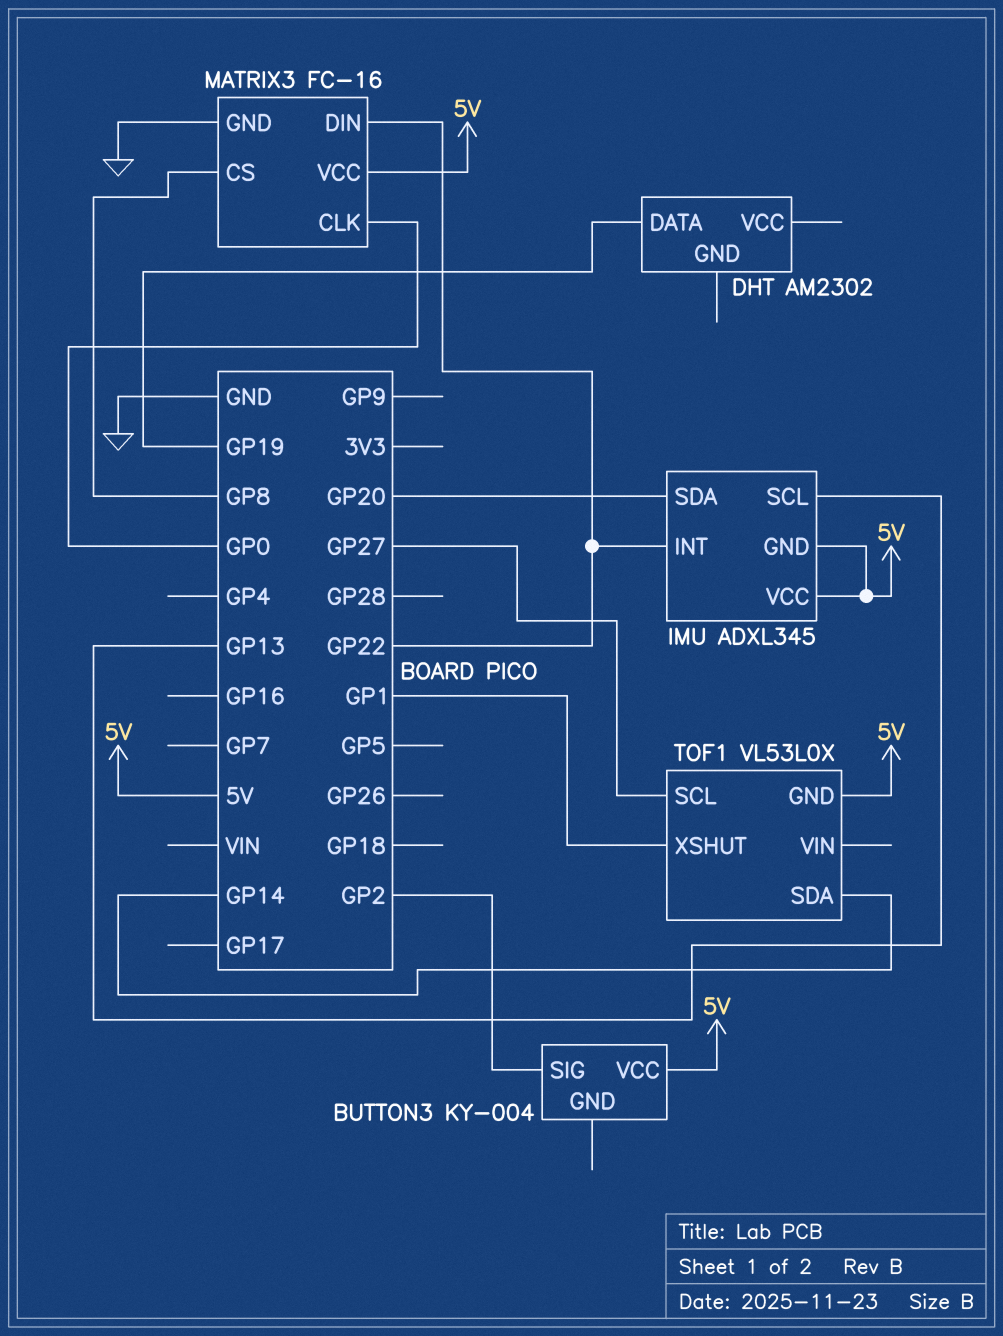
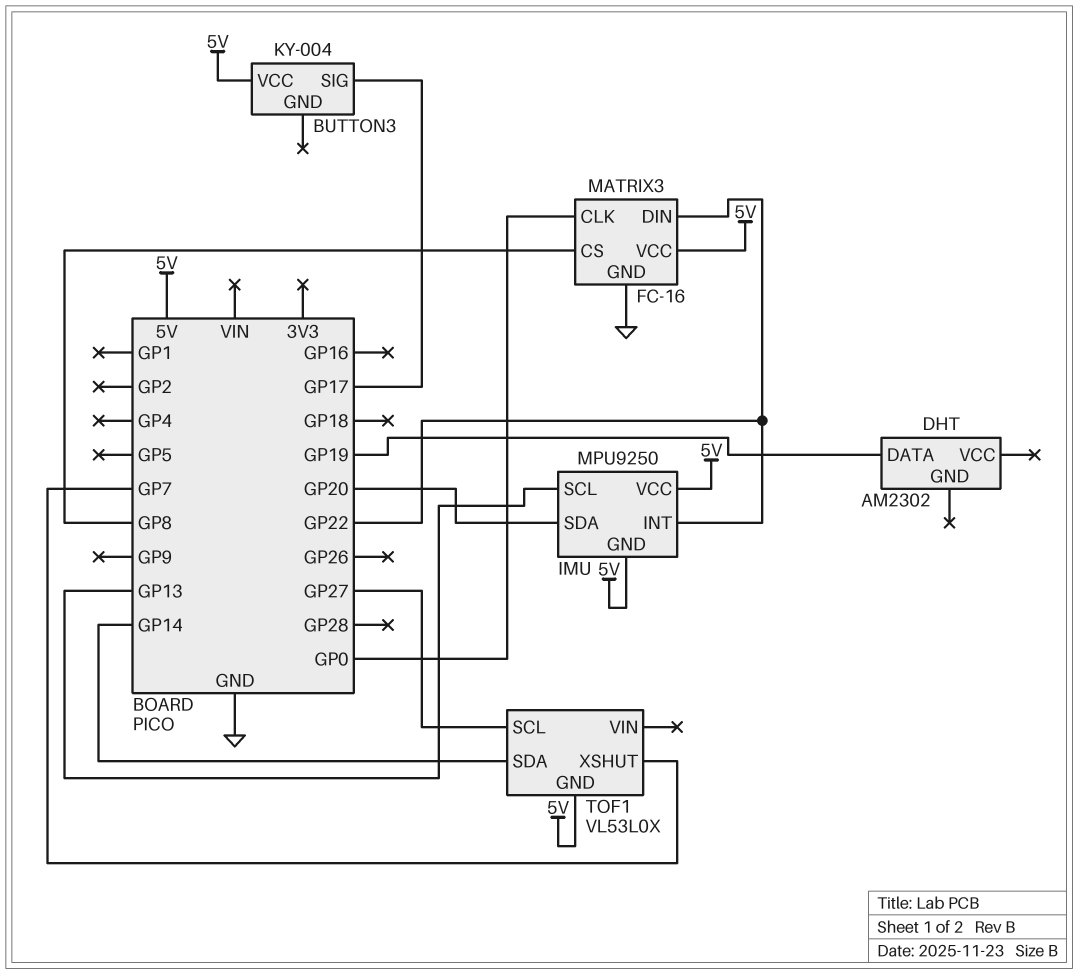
BUTTON3 pin SIG: GP2 -> GP17
IMU: ADXL345 -> MPU9250
TOF1 pin XSHUT: GP1 -> GP7

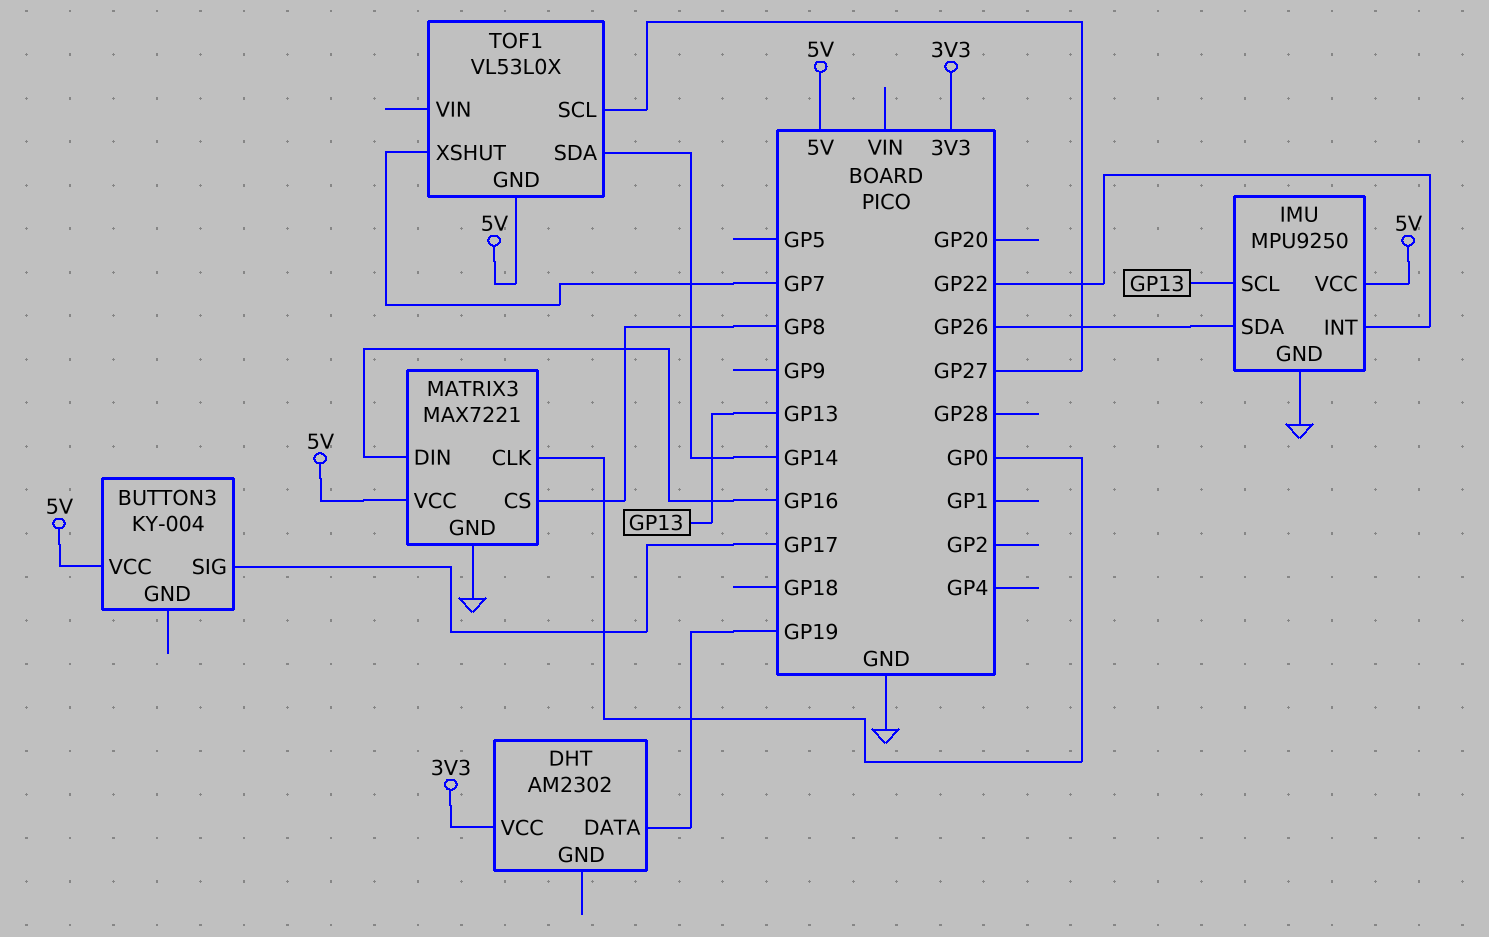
DHT pin VCC: none -> 3V3
IMU pin GND: 5V -> GND
IMU pin SDA: GP20 -> GP26
MATRIX3: FC-16 -> MAX7221
MATRIX3 pin DIN: GP22 -> GP16

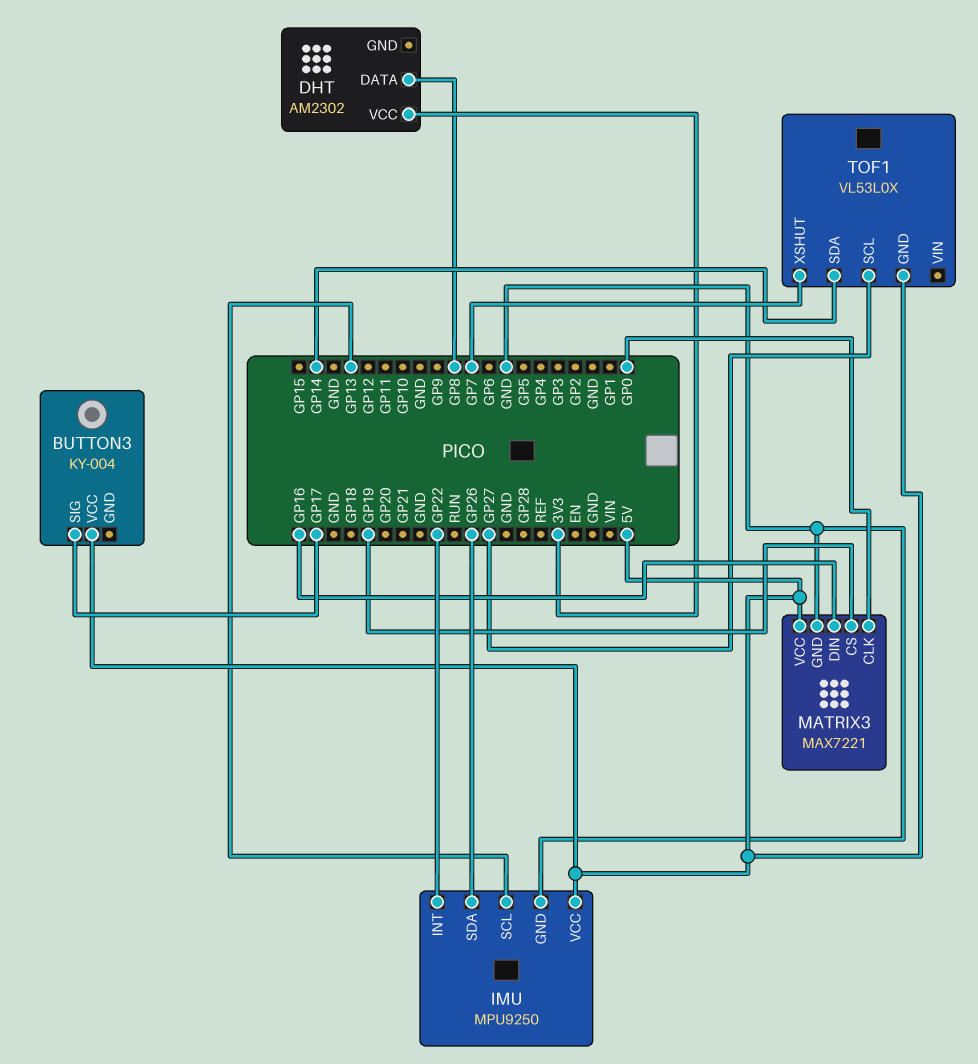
DHT pin DATA: GP19 -> GP8
MATRIX3 pin CS: GP8 -> GP19

